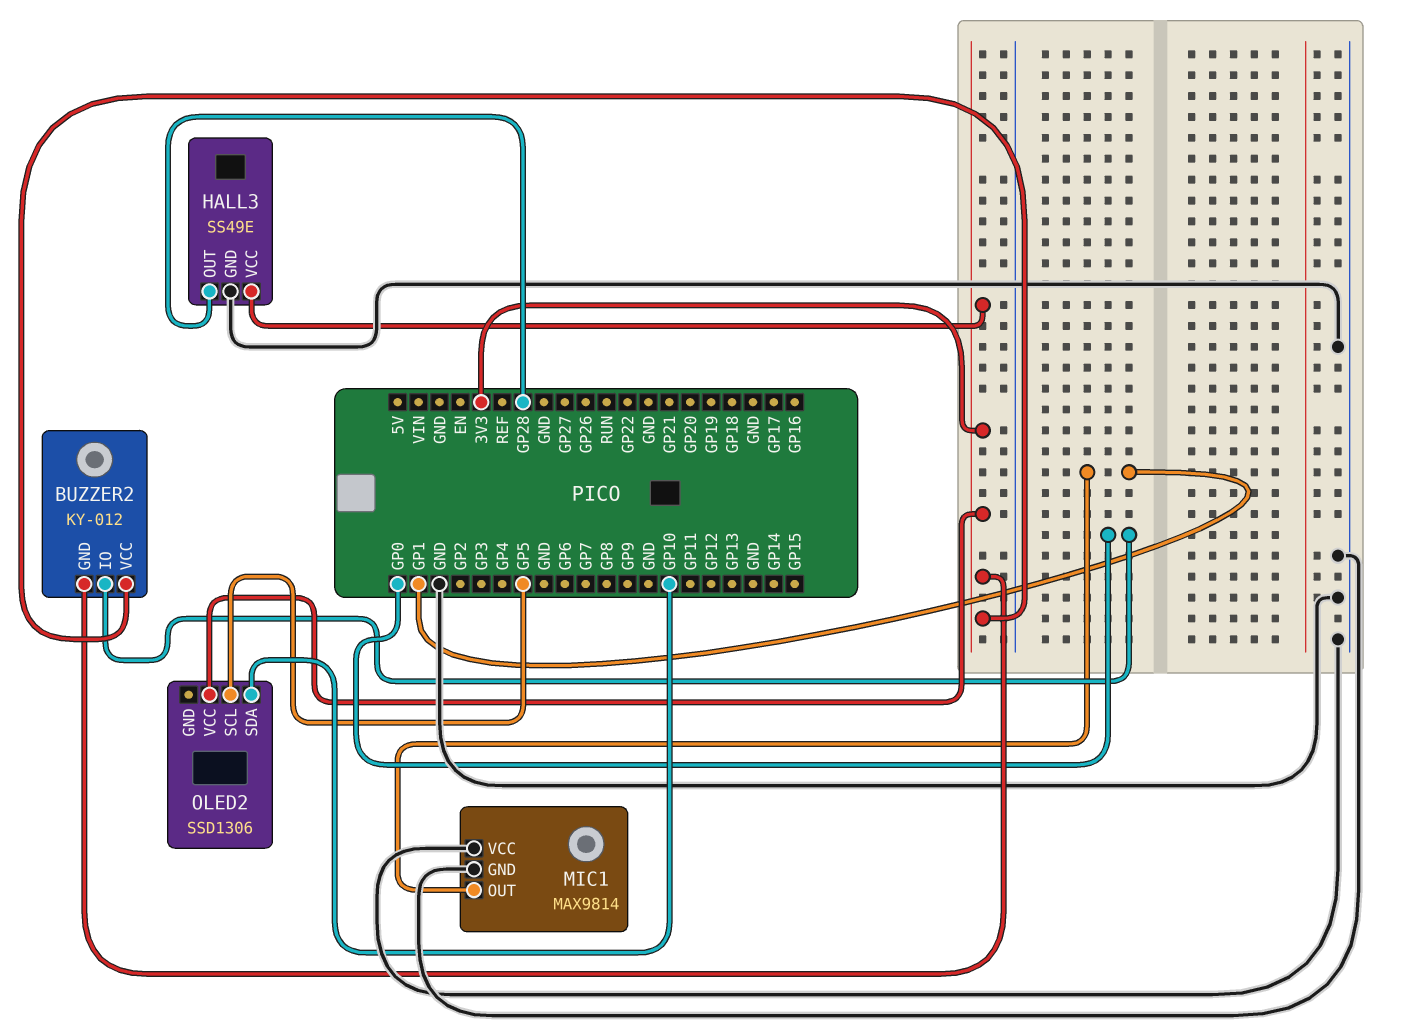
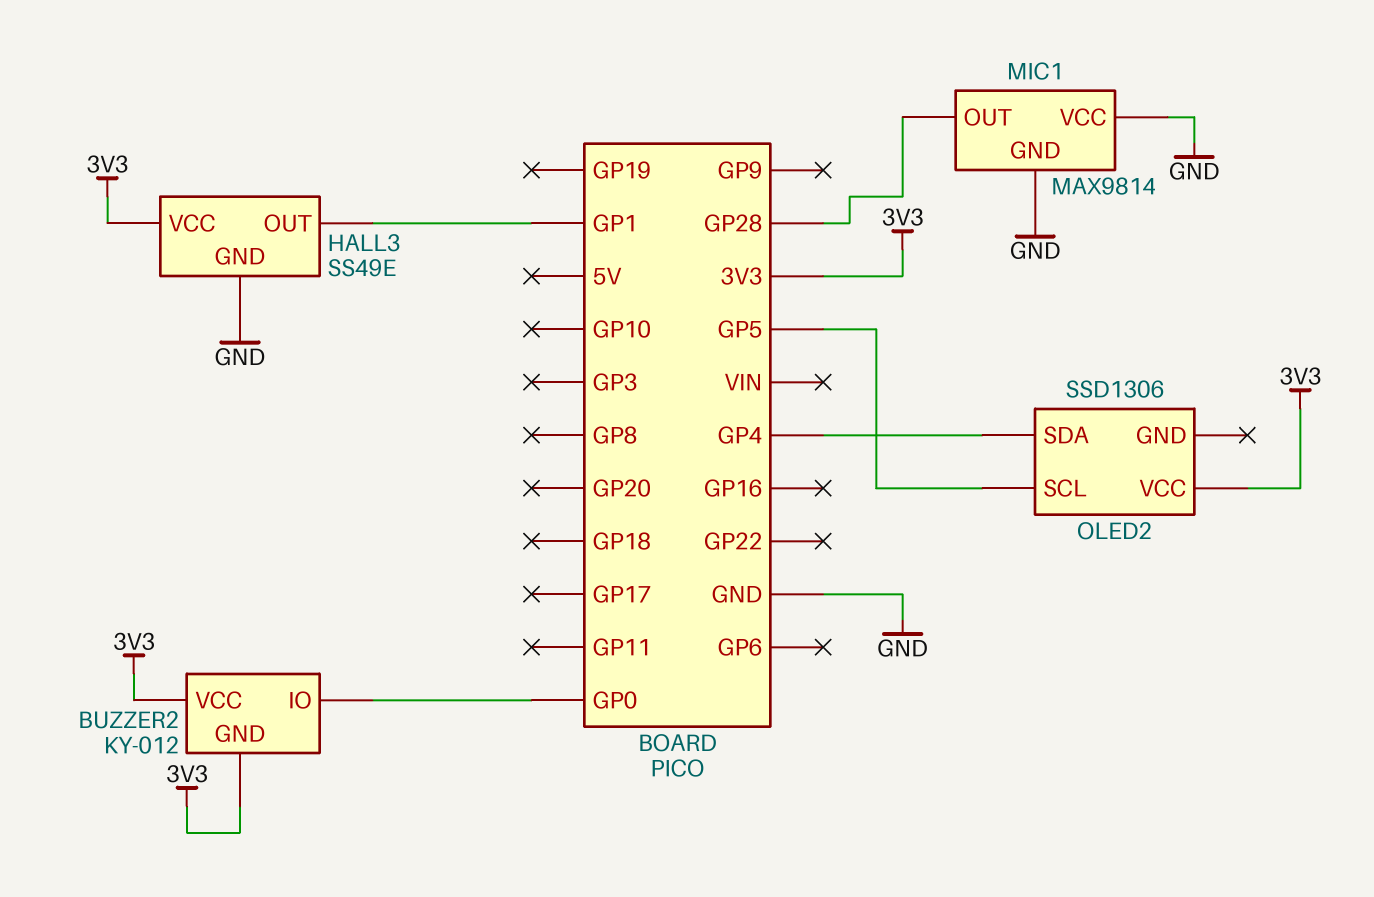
HALL3 pin OUT: GP28 -> GP1
MIC1 pin OUT: GP1 -> GP28
OLED2 pin SDA: GP10 -> GP4

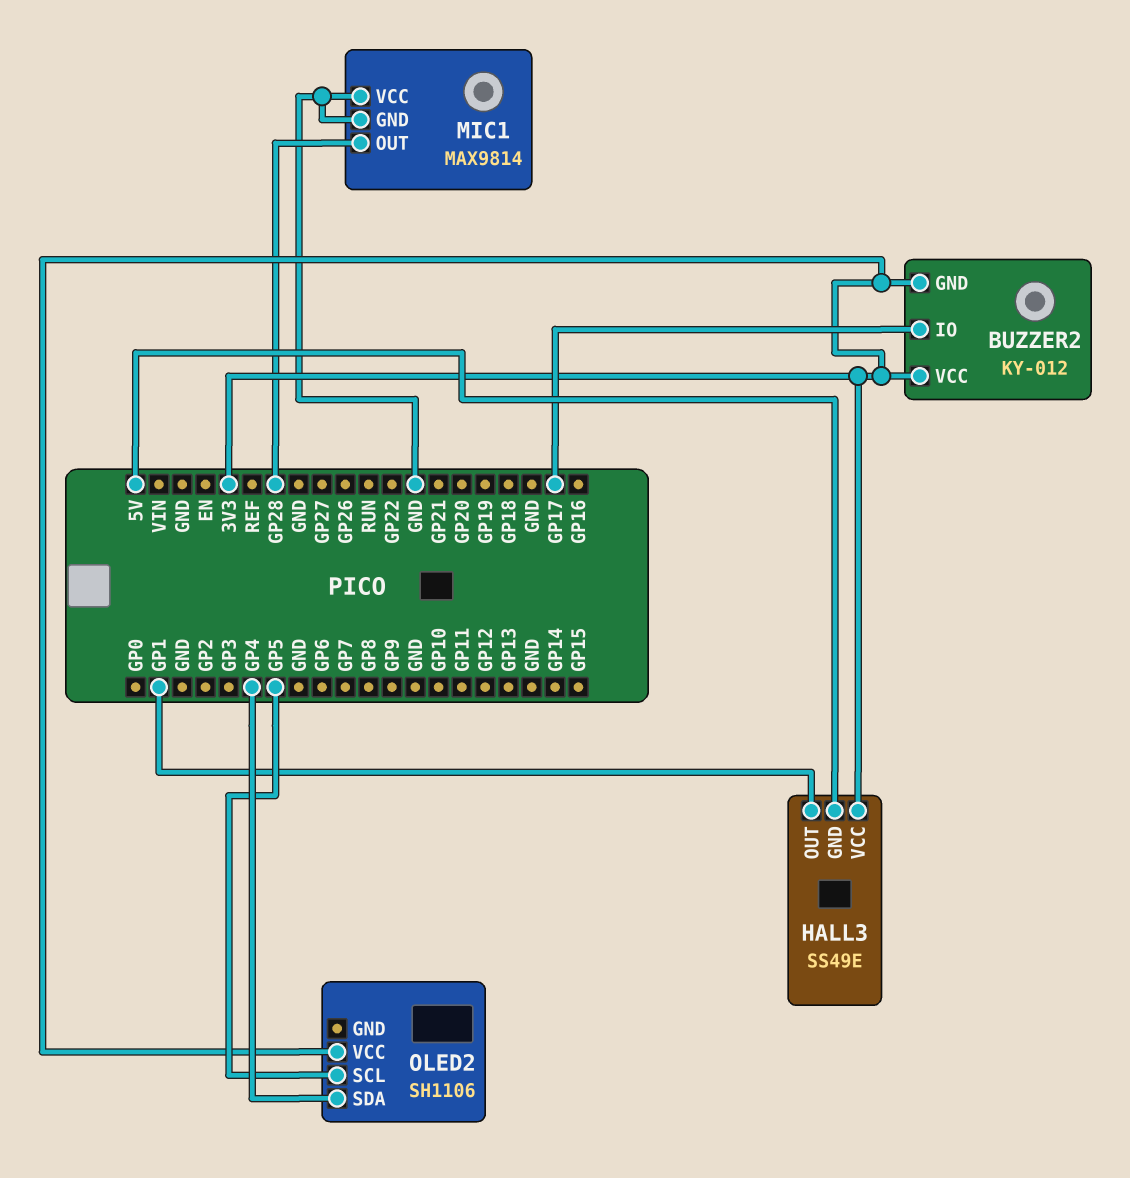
BUZZER2 pin IO: GP0 -> GP17
HALL3 pin GND: GND -> 5V
OLED2: SSD1306 -> SH1106

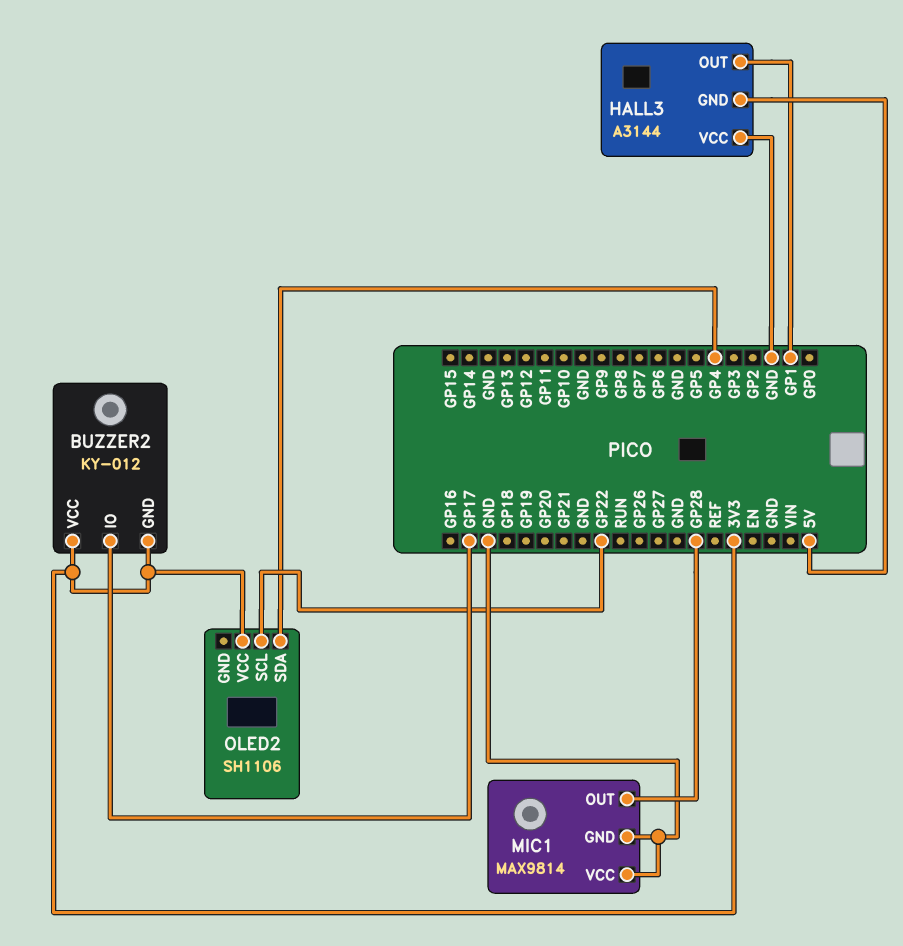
HALL3: SS49E -> A3144
HALL3 pin VCC: 3V3 -> GND
OLED2 pin SCL: GP5 -> GP22

